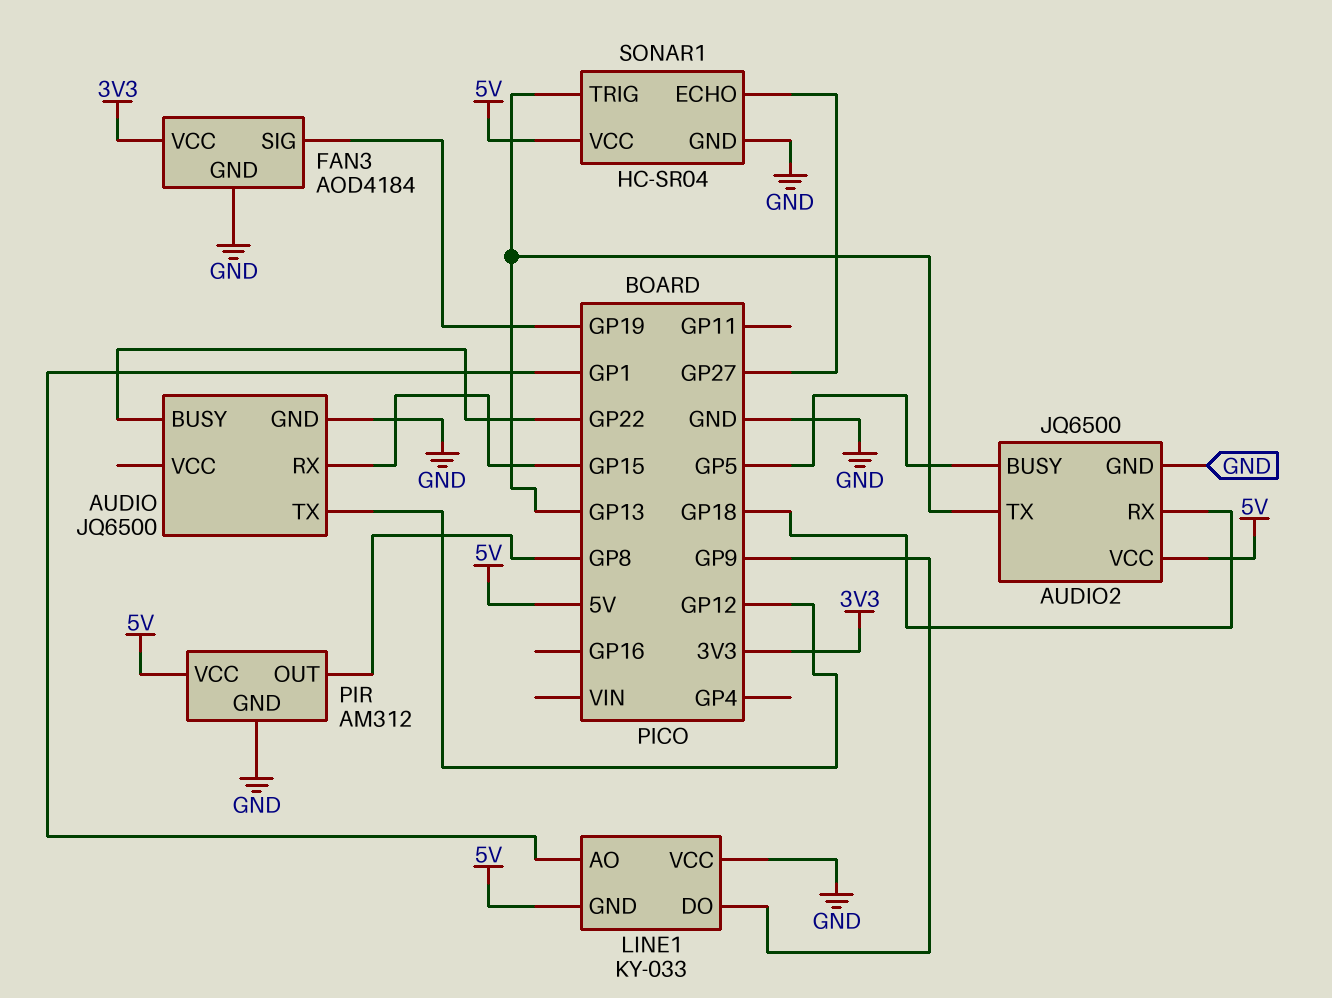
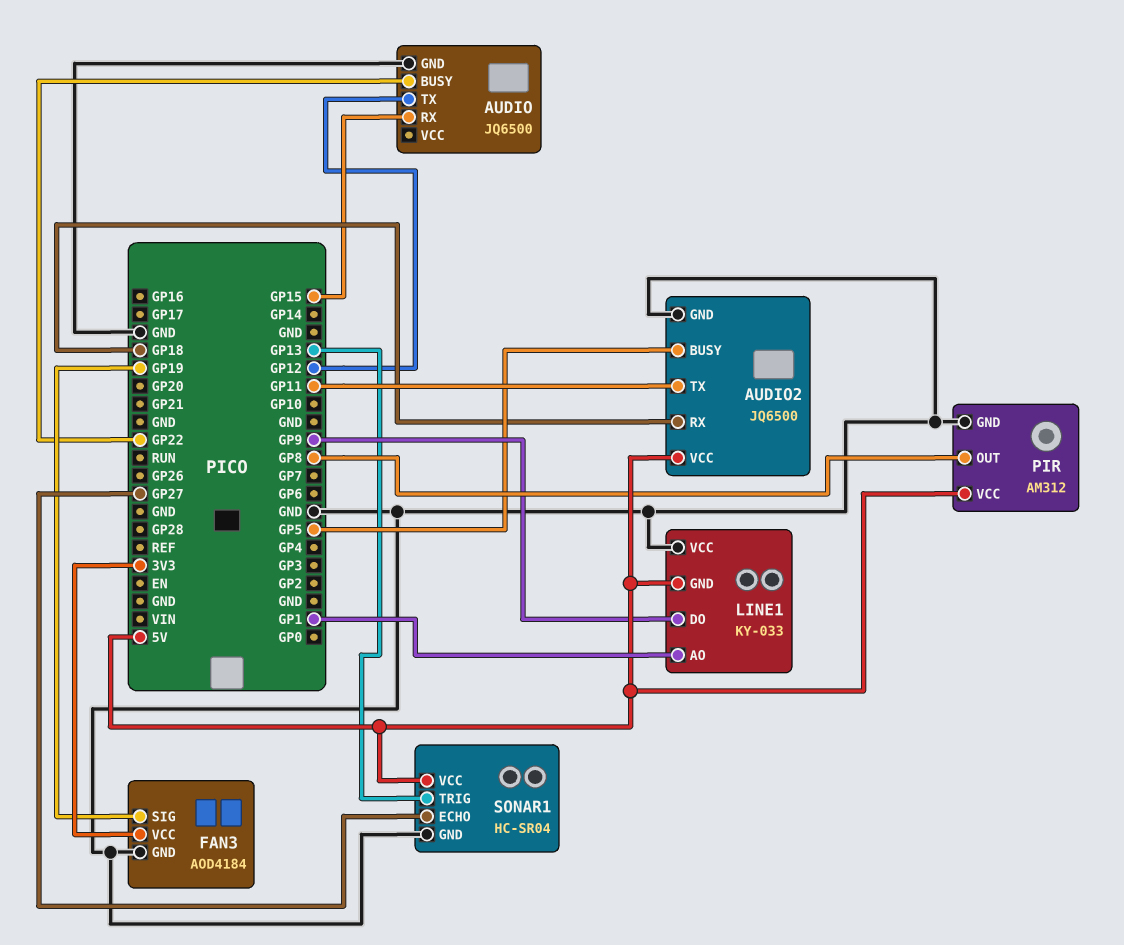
AUDIO2 pin TX: GP13 -> GP11

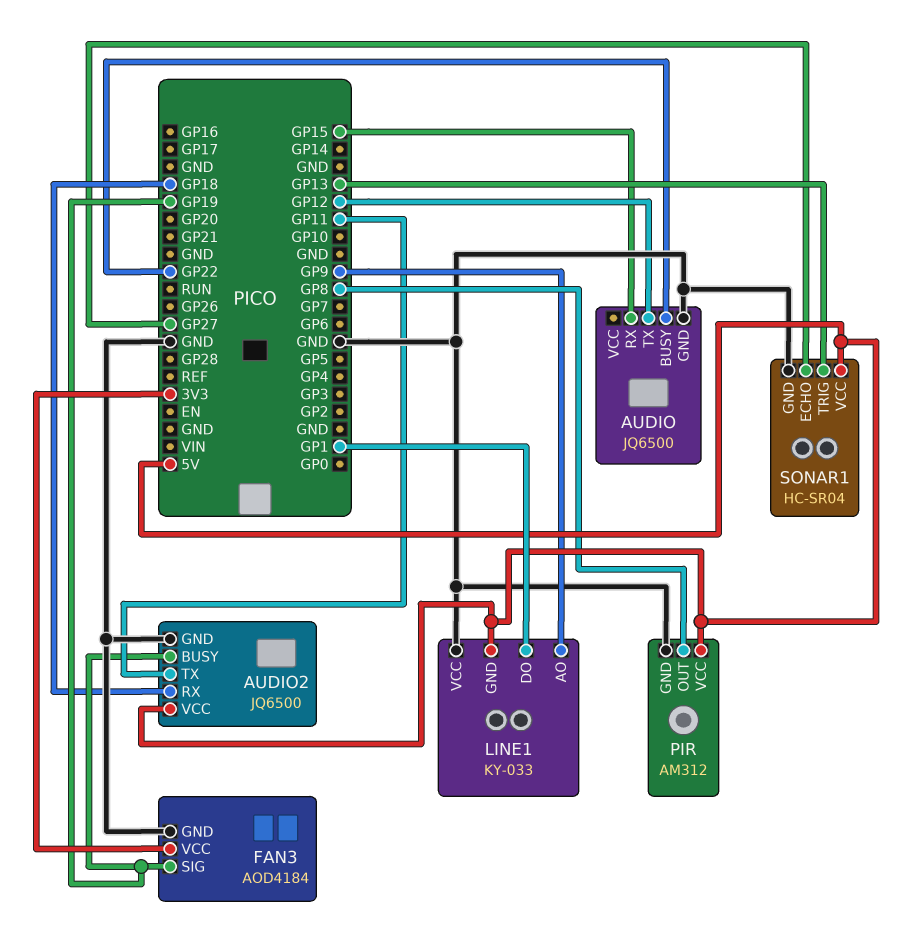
AUDIO2 pin BUSY: GP5 -> GP19
LINE1 pin AO: GP1 -> GP9
LINE1 pin DO: GP9 -> GP1

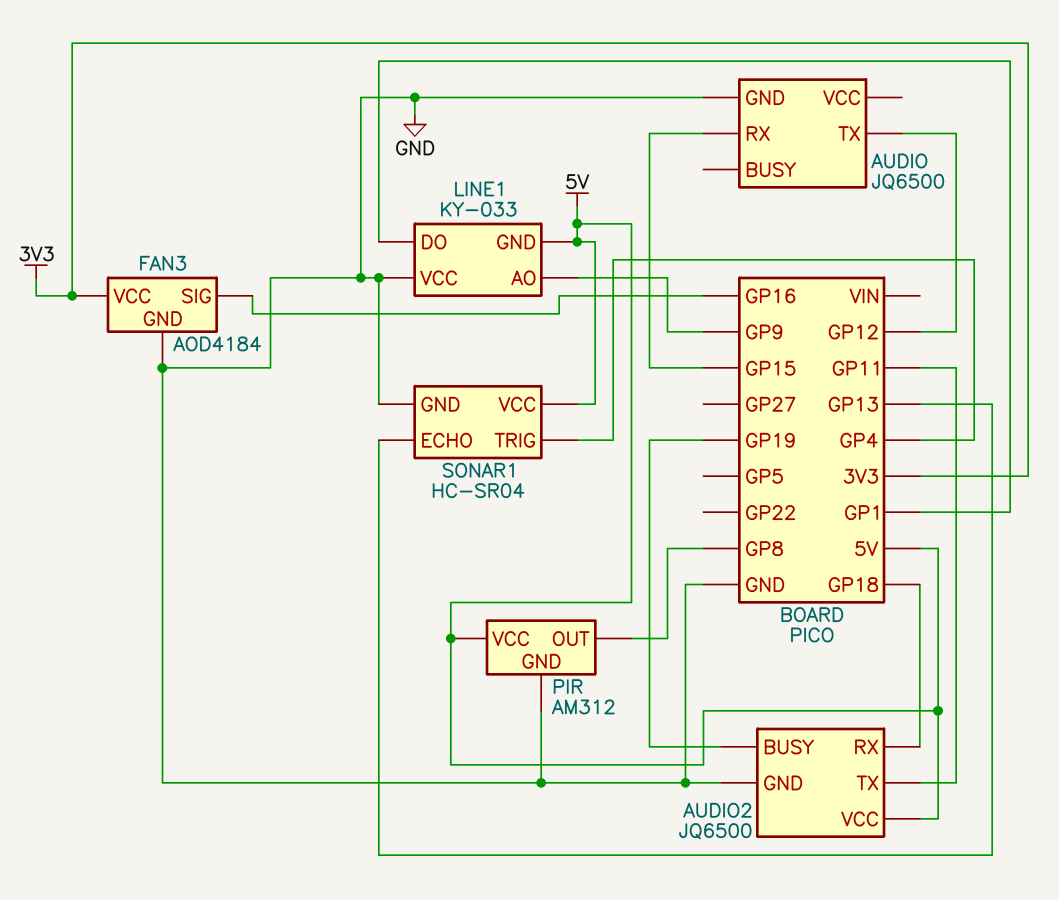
AUDIO pin BUSY: GP22 -> none
FAN3 pin SIG: GP19 -> GP16
SONAR1 pin ECHO: GP27 -> GP13
SONAR1 pin TRIG: GP13 -> GP4

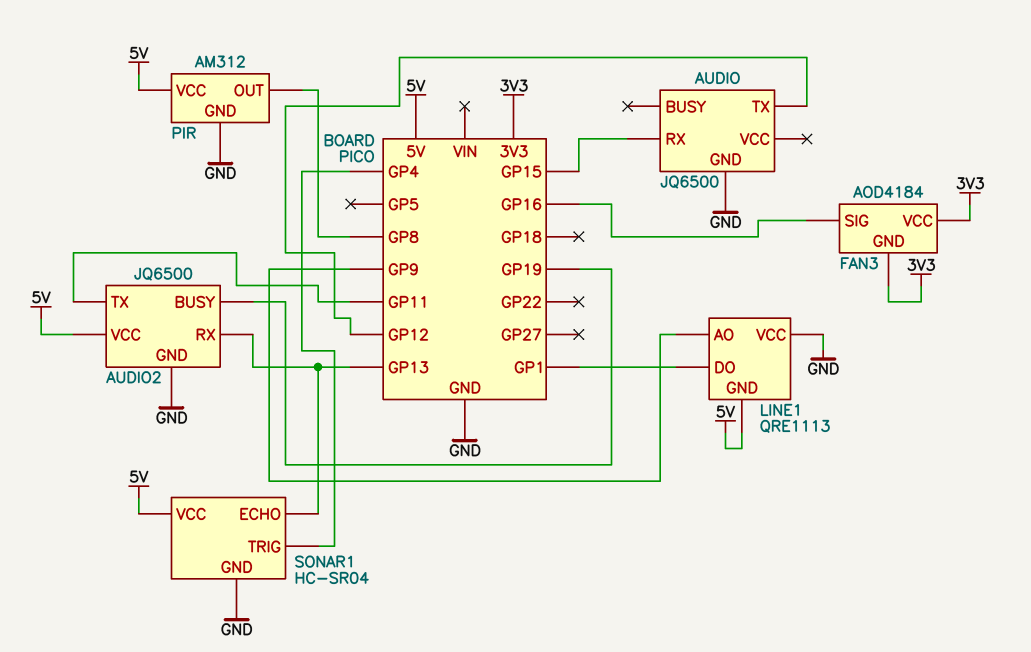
AUDIO2 pin RX: GP18 -> GP13
FAN3 pin GND: GND -> 3V3
LINE1: KY-033 -> QRE1113

